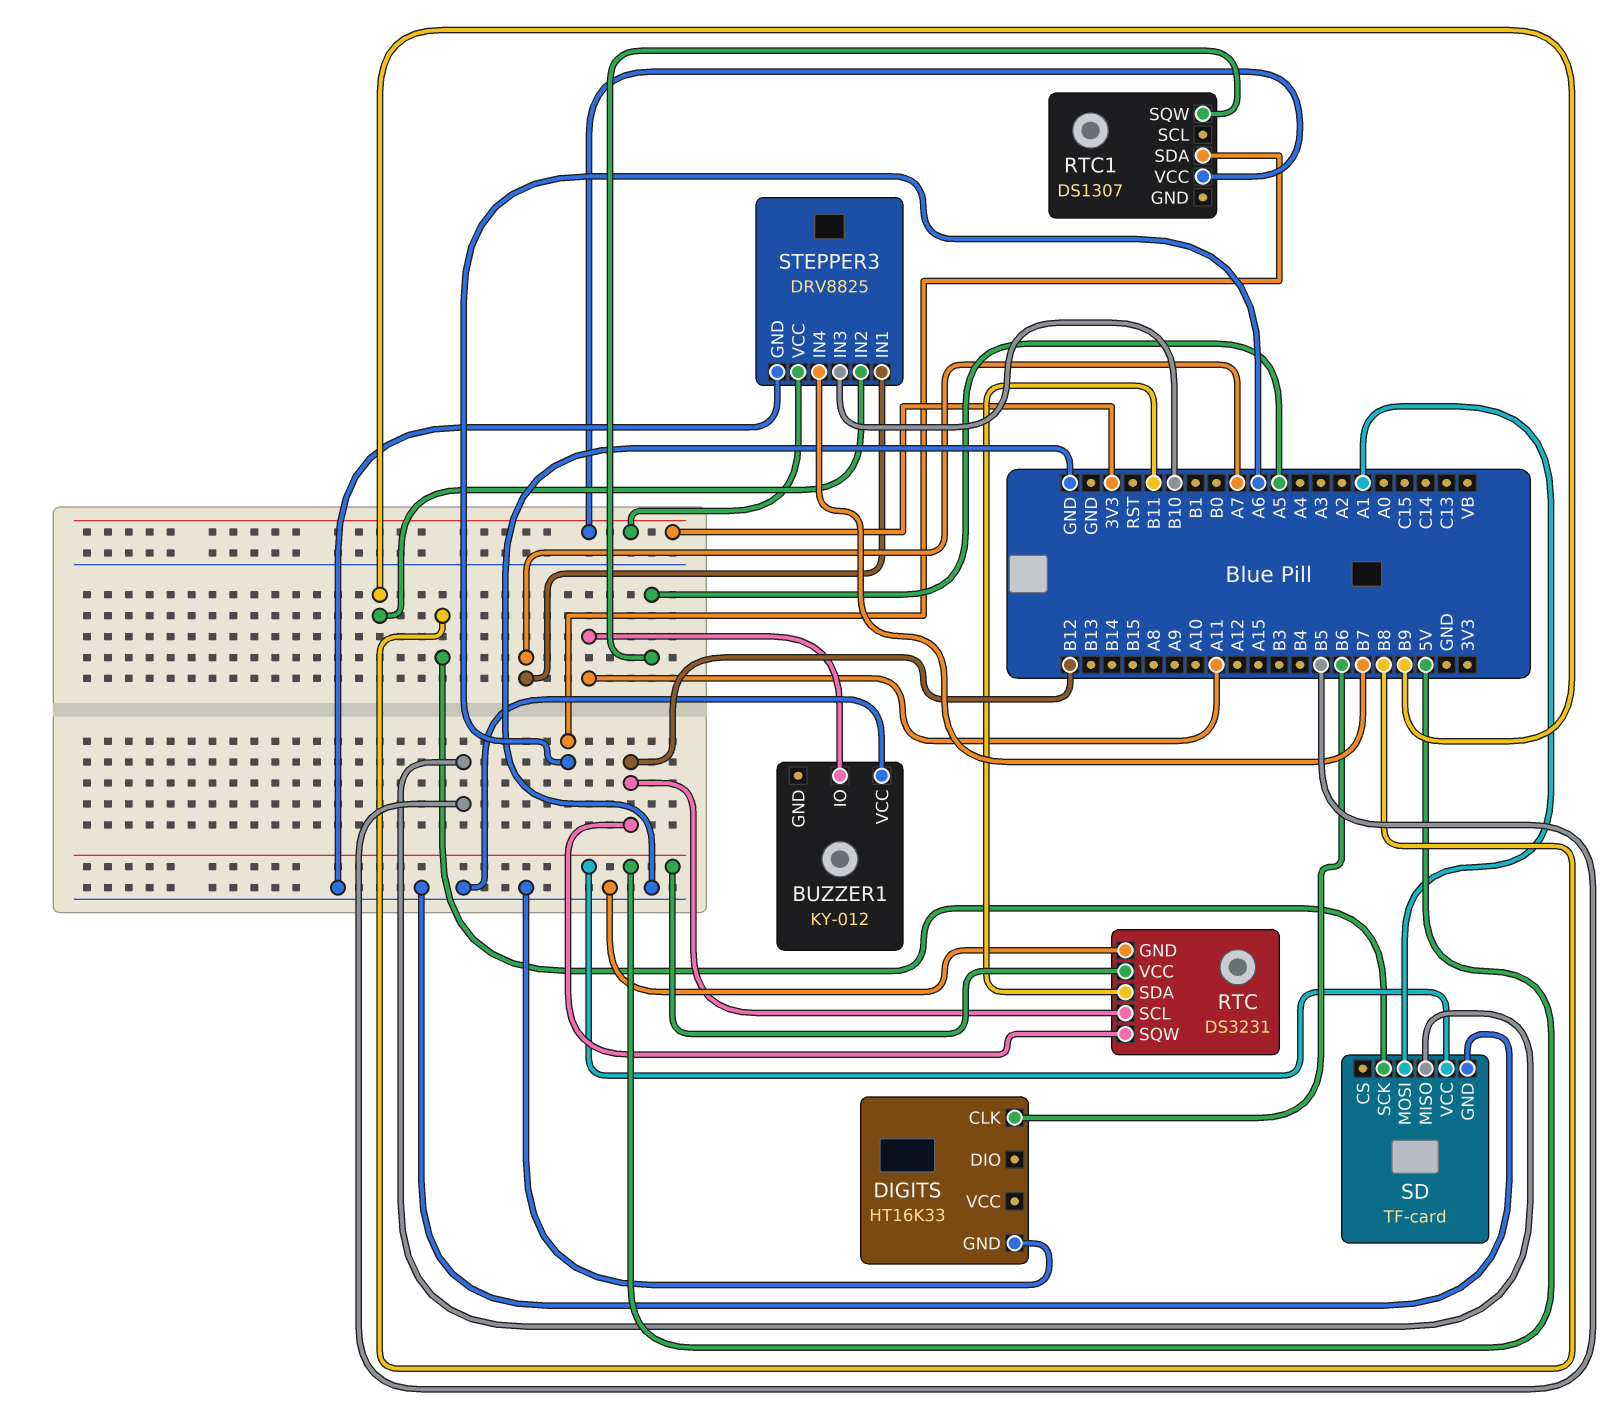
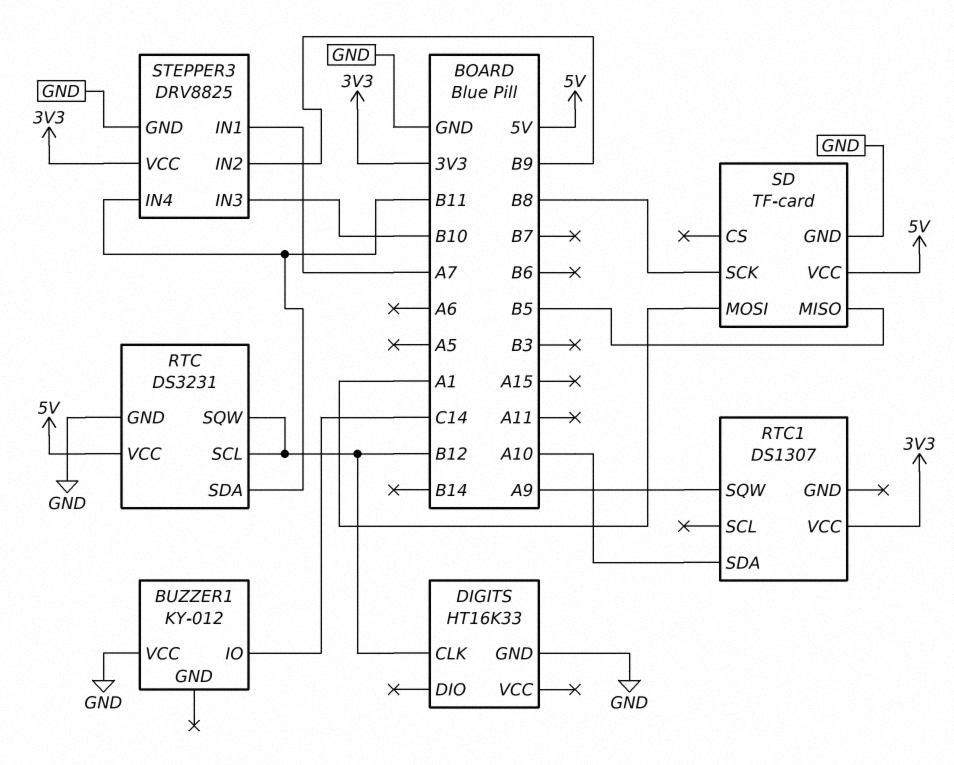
BUZZER1 pin IO: A11 -> C14
DIGITS pin CLK: B6 -> B12
RTC1 pin SDA: A6 -> A10
RTC1 pin SQW: A5 -> A9
STEPPER3 pin IN4: B7 -> B11

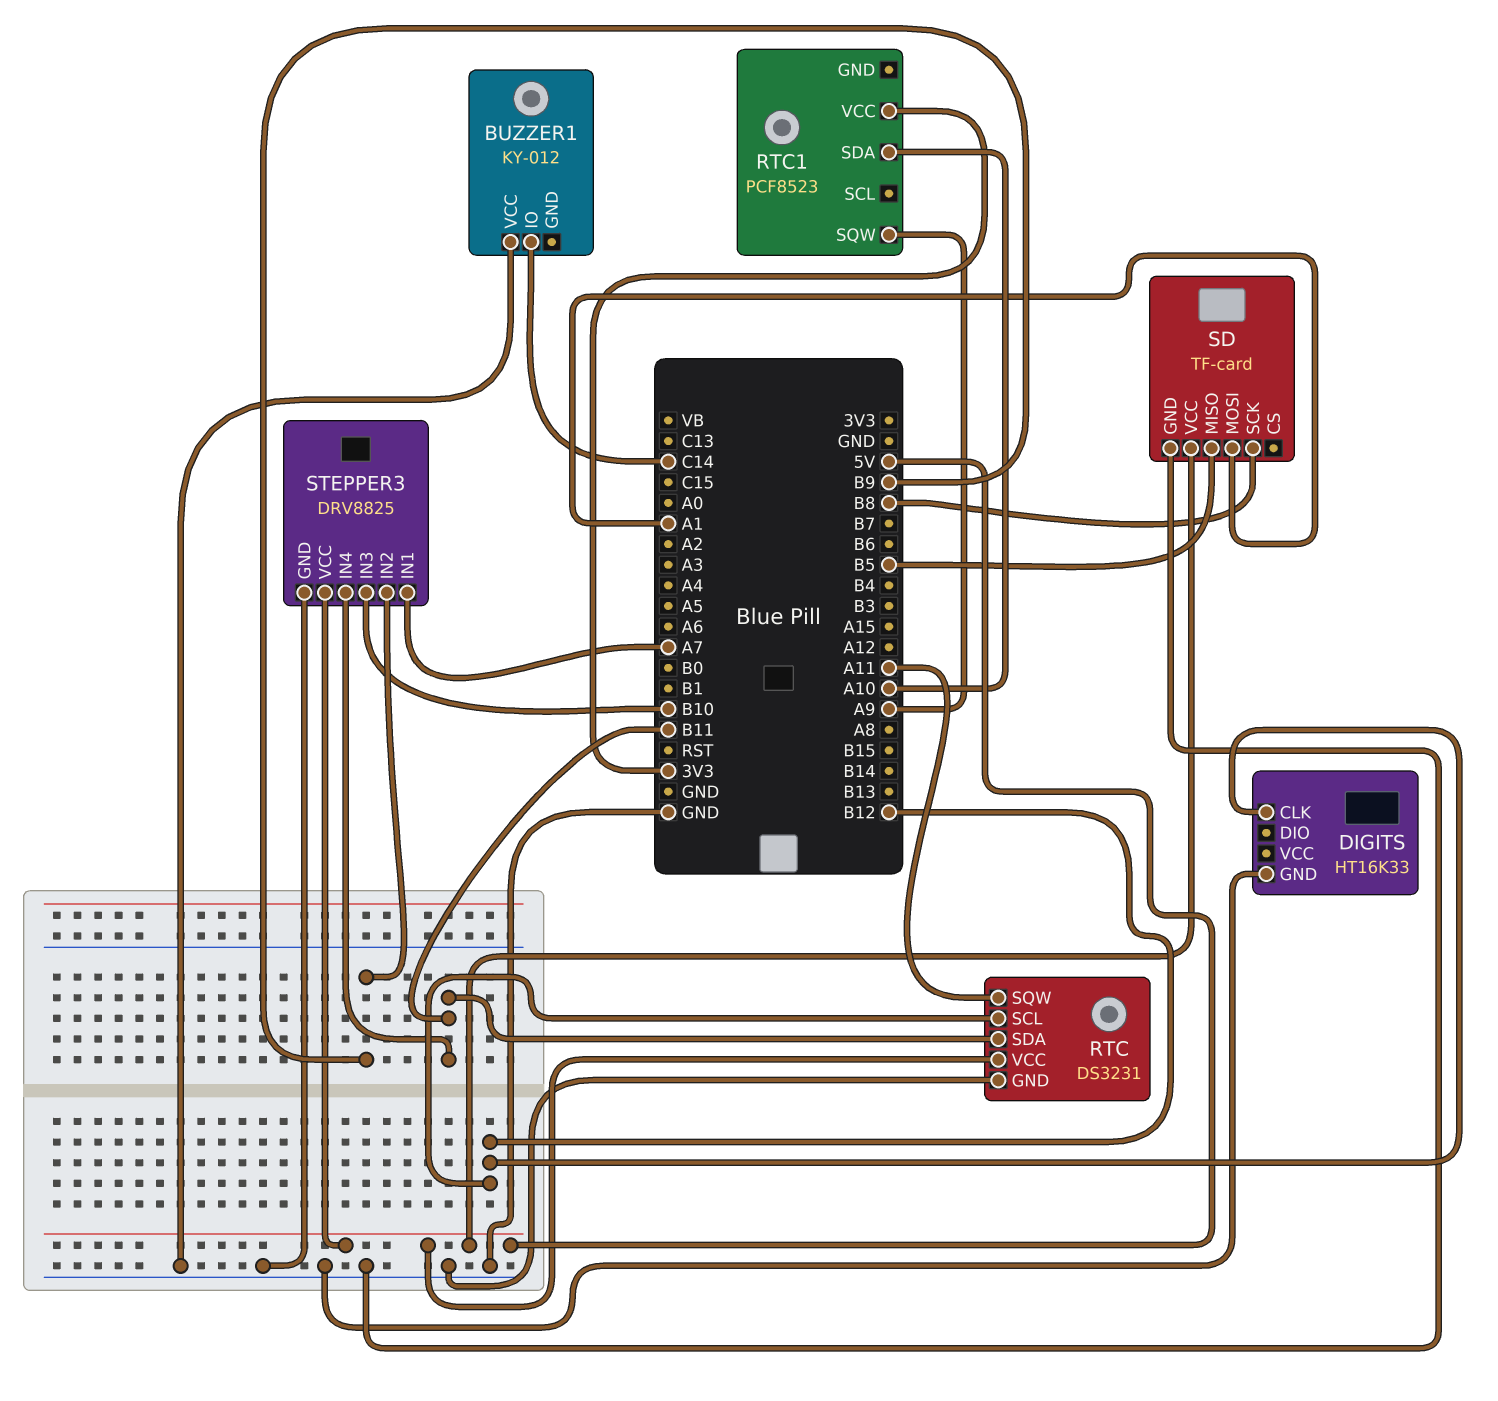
RTC pin SQW: B12 -> A11
RTC1: DS1307 -> PCF8523
STEPPER3 pin VCC: 3V3 -> 5V

